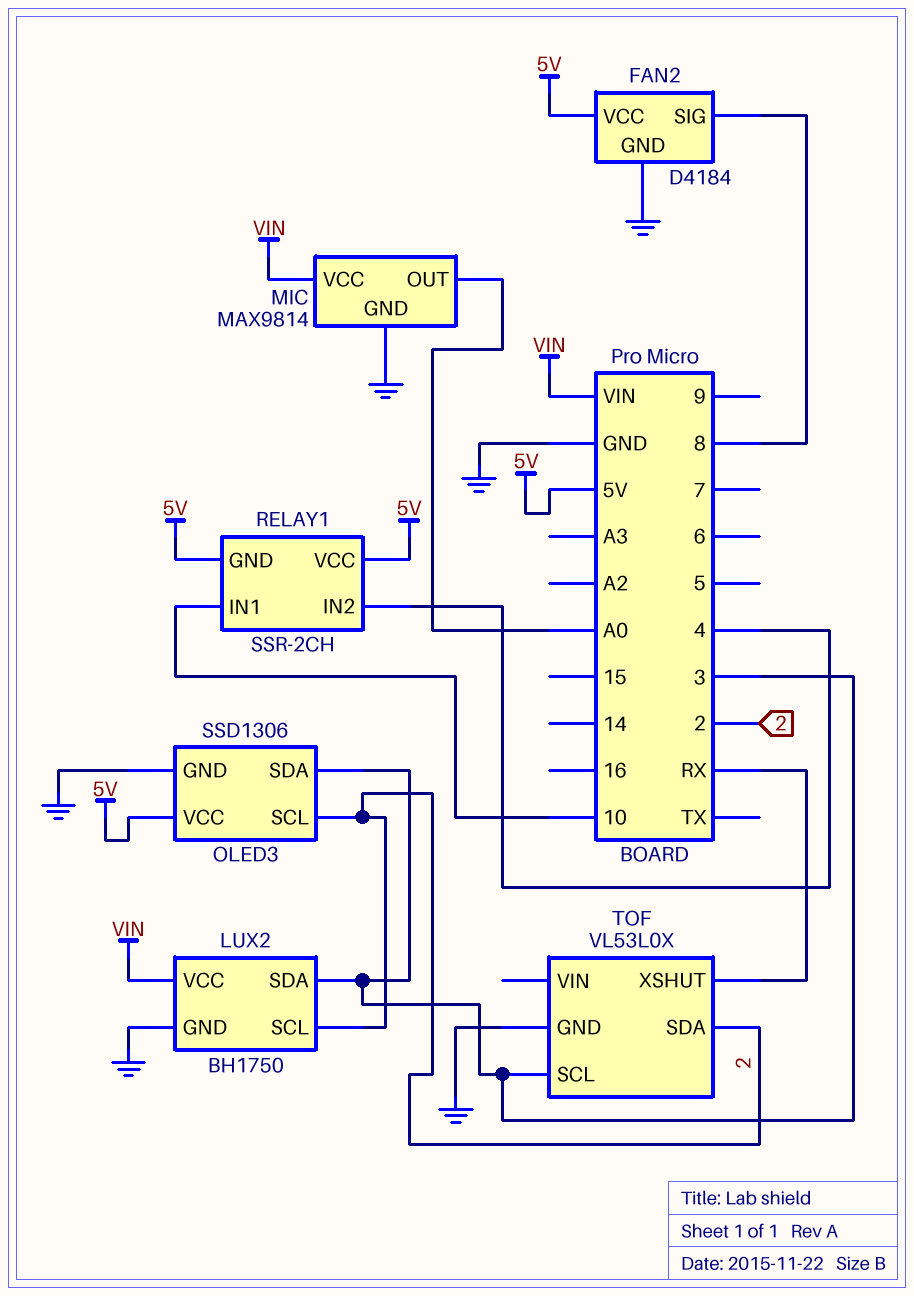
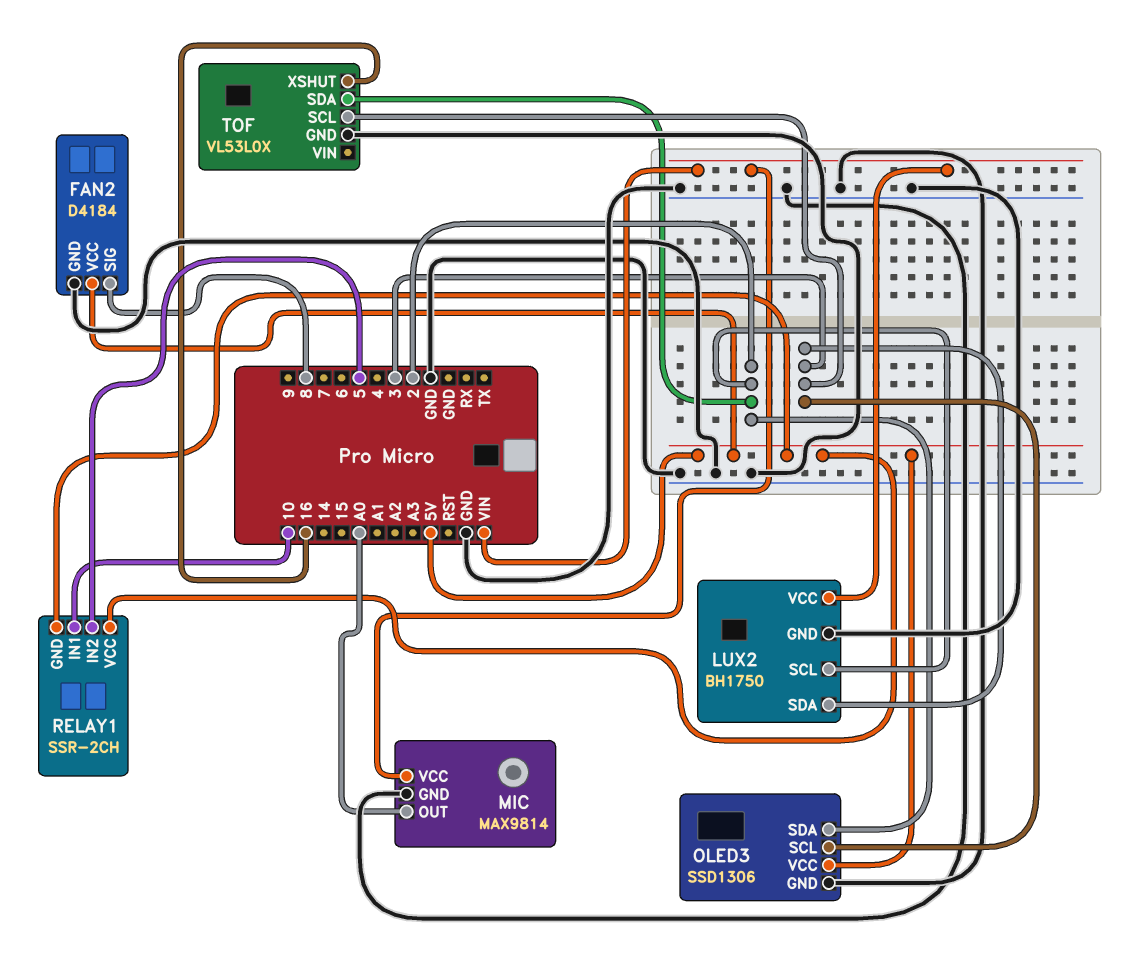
OLED3 pin SCL: 2 -> 3
OLED3 pin SDA: 3 -> 2
RELAY1 pin IN2: 4 -> 5
TOF pin XSHUT: RX -> 16

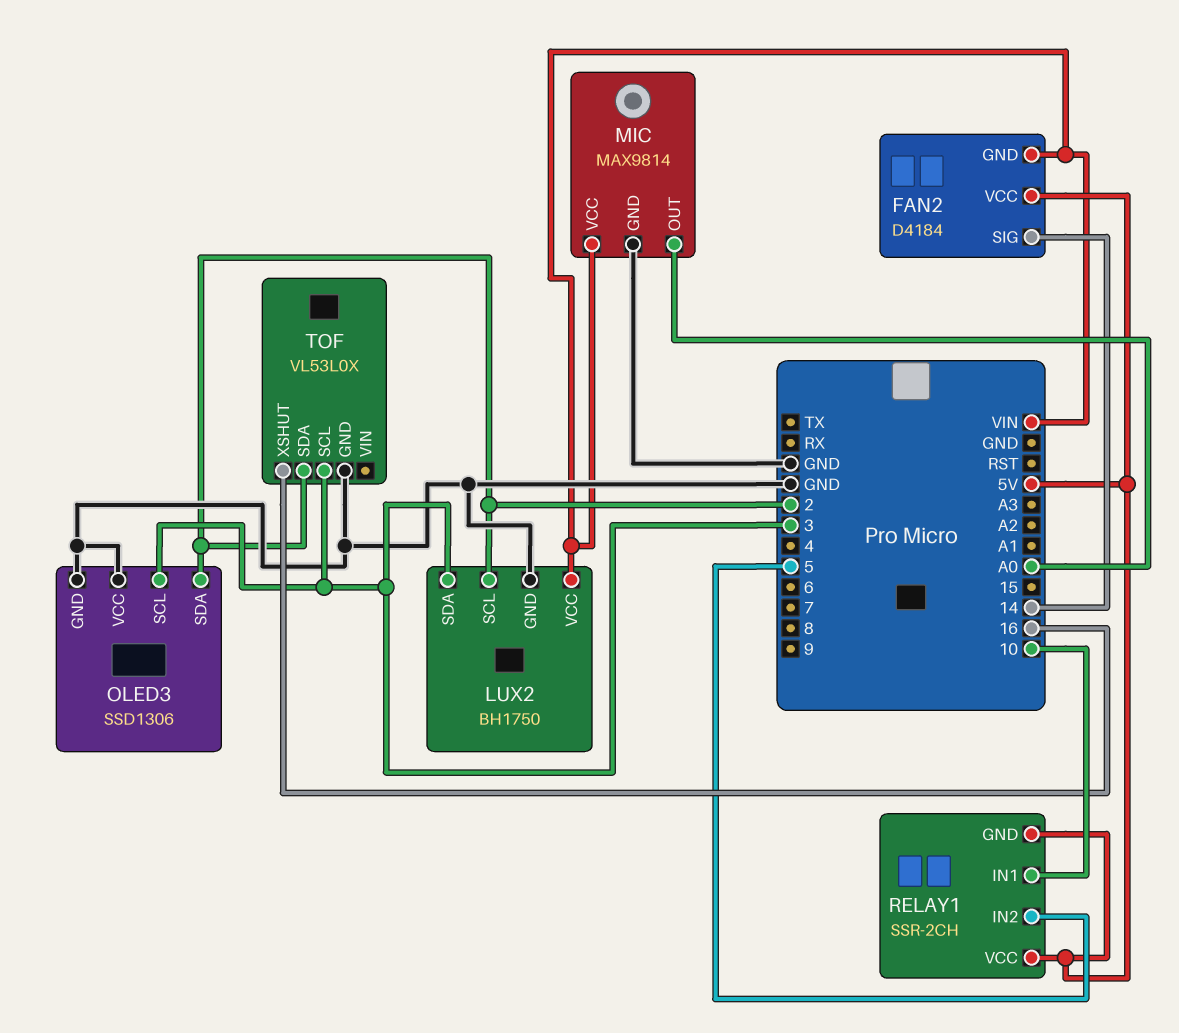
FAN2 pin GND: GND -> VIN
FAN2 pin SIG: 8 -> 14
OLED3 pin VCC: 5V -> GND

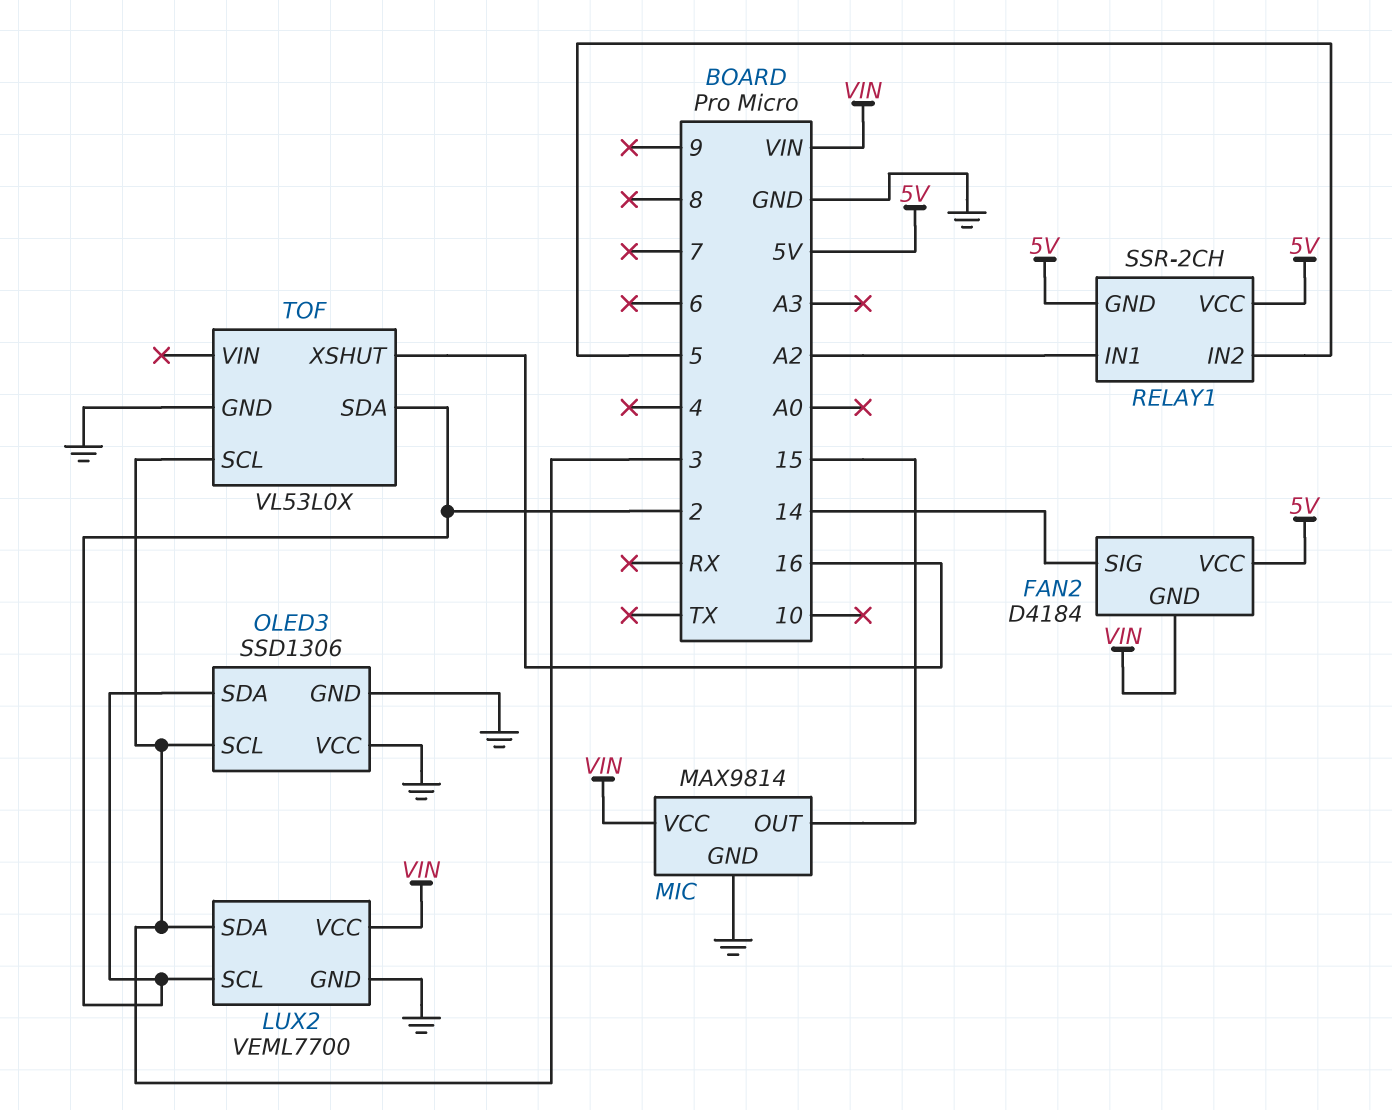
LUX2: BH1750 -> VEML7700
MIC pin OUT: A0 -> 15
RELAY1 pin IN1: 10 -> A2

